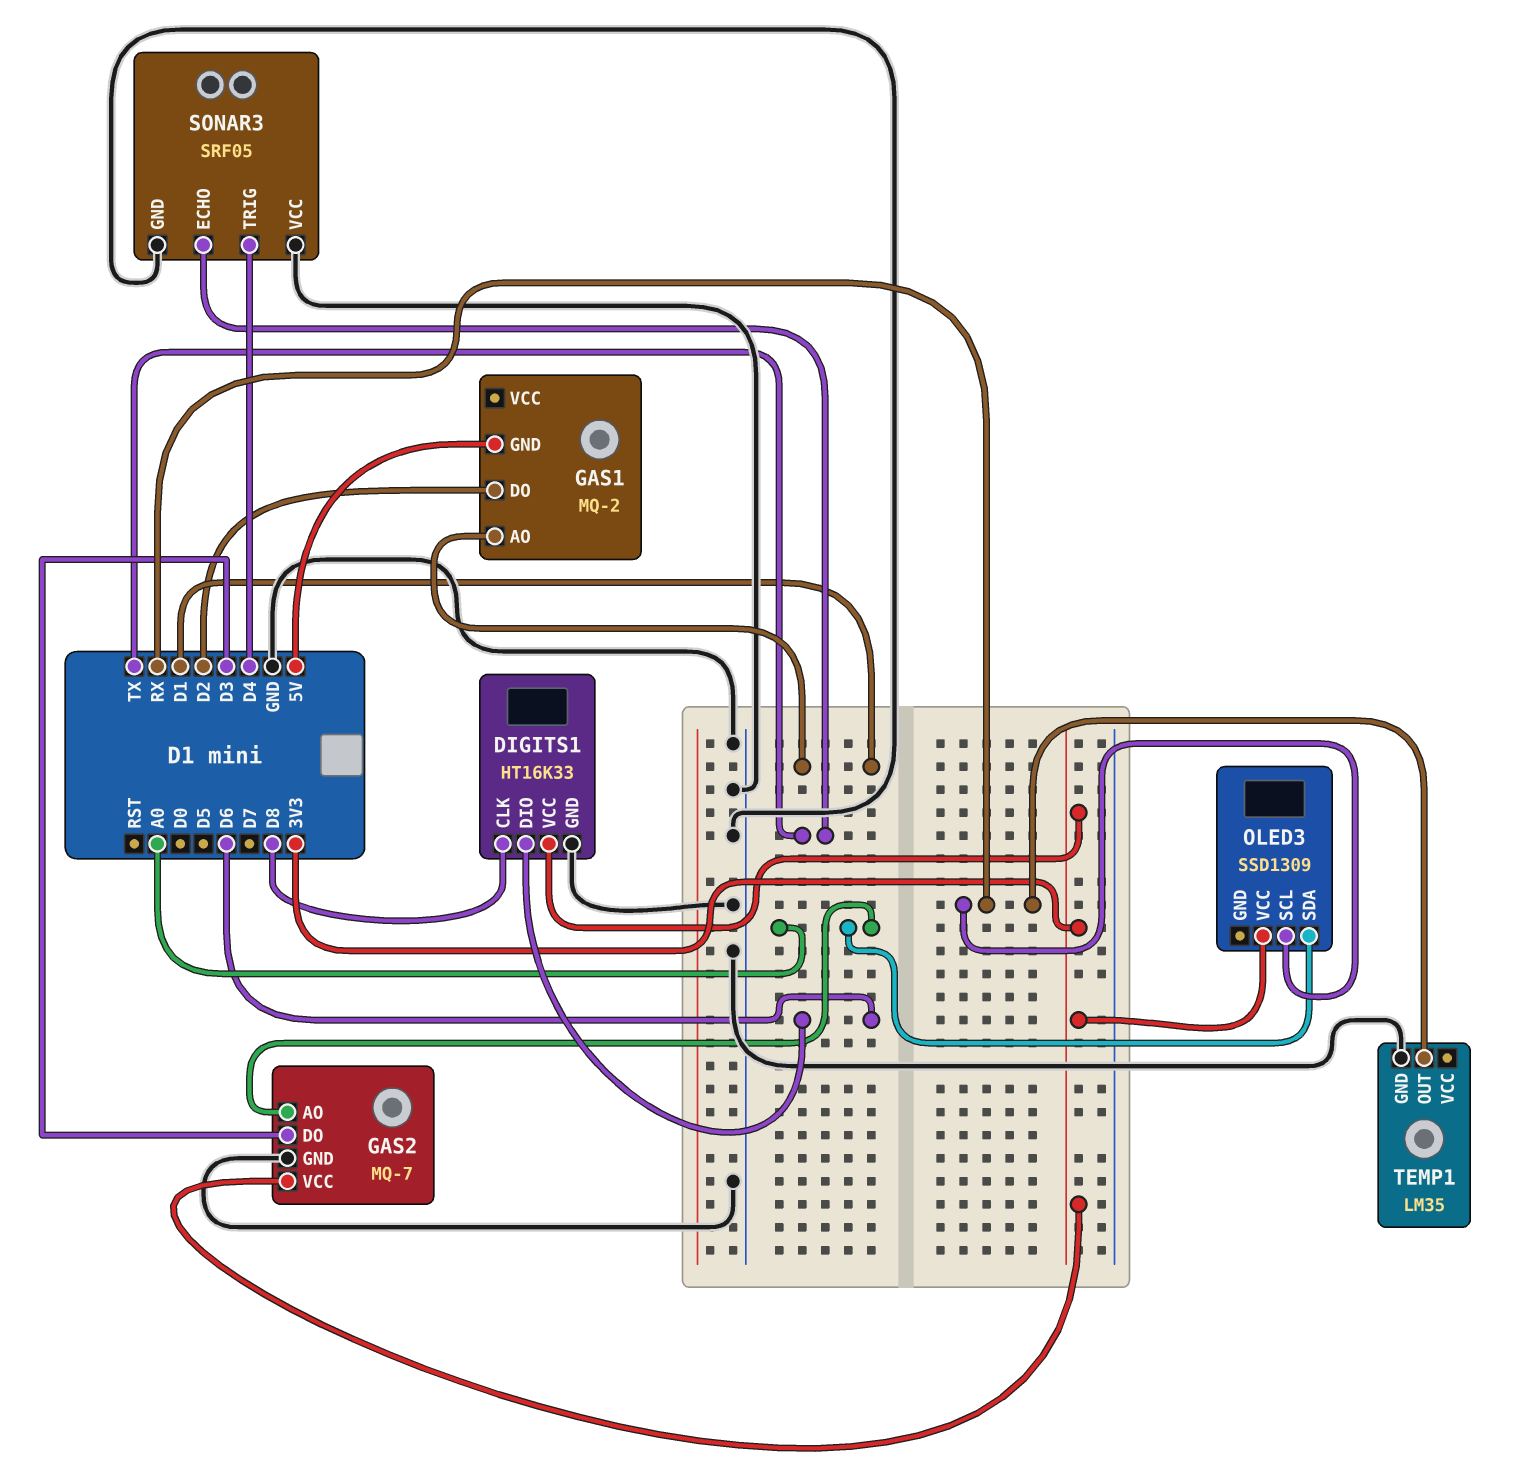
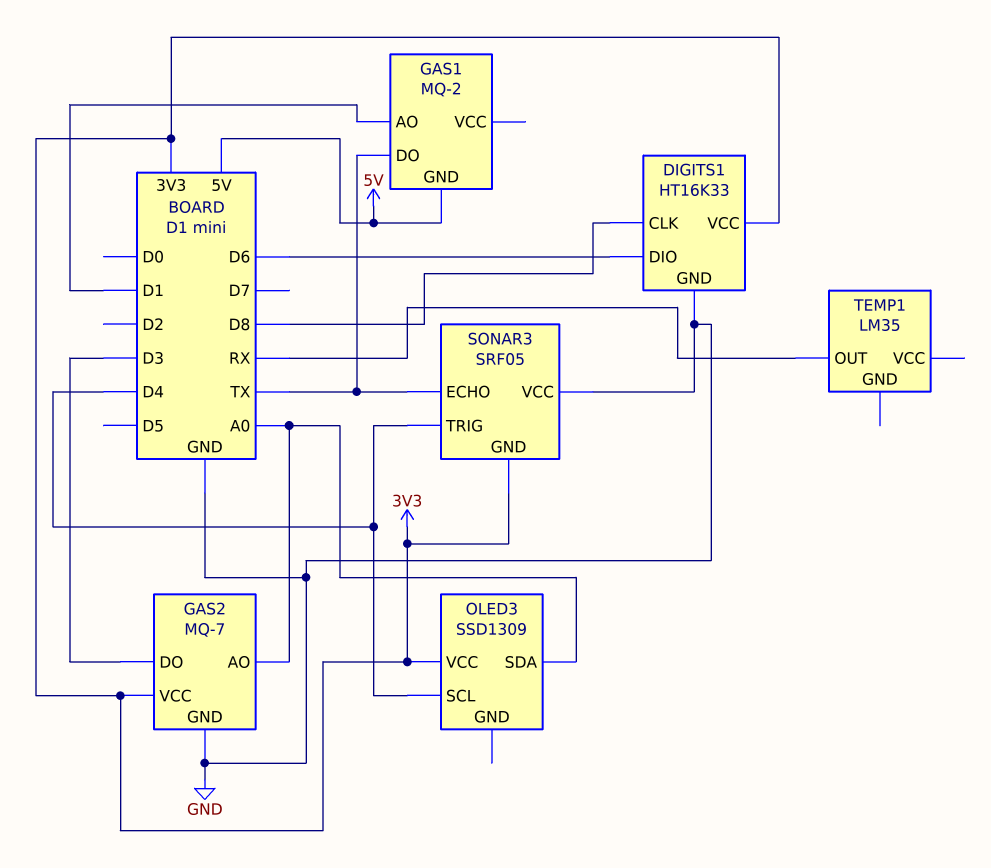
GAS1 pin DO: D2 -> TX
OLED3 pin SCL: RX -> D4
SONAR3 pin GND: GND -> 3V3
TEMP1 pin GND: GND -> none

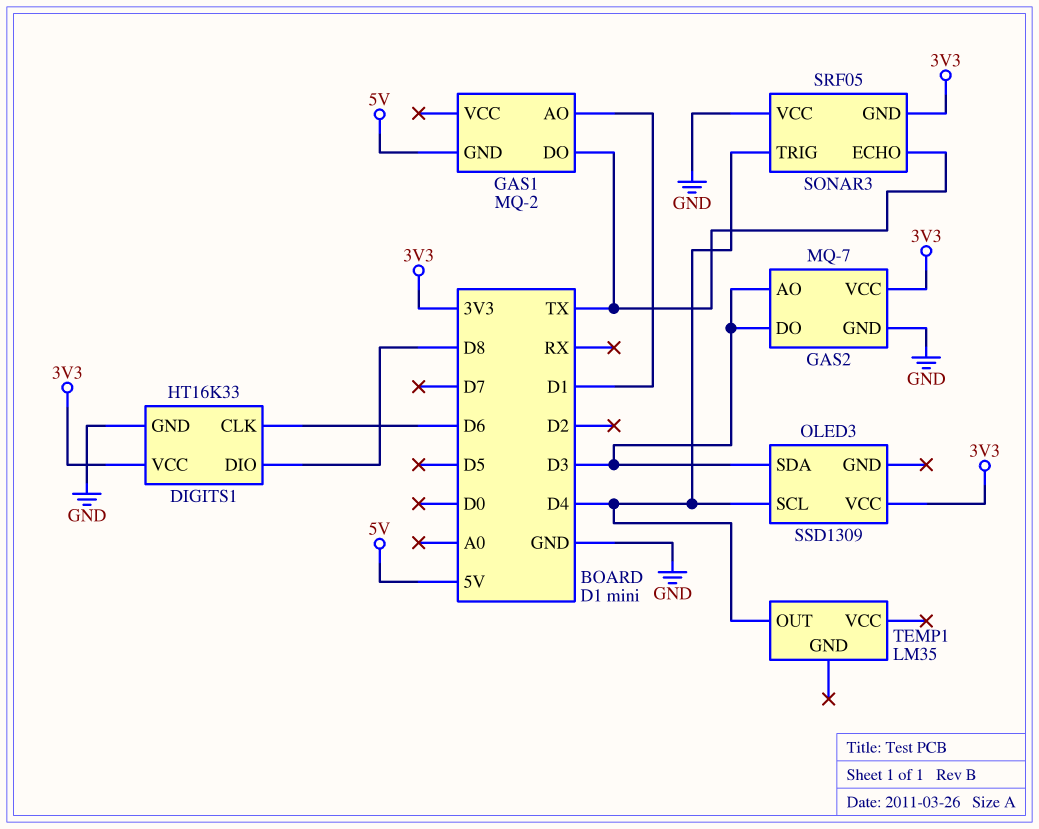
DIGITS1 pin CLK: D8 -> D6
DIGITS1 pin DIO: D6 -> D8
GAS2 pin AO: A0 -> D3
OLED3 pin SDA: A0 -> D3
TEMP1 pin OUT: RX -> D4

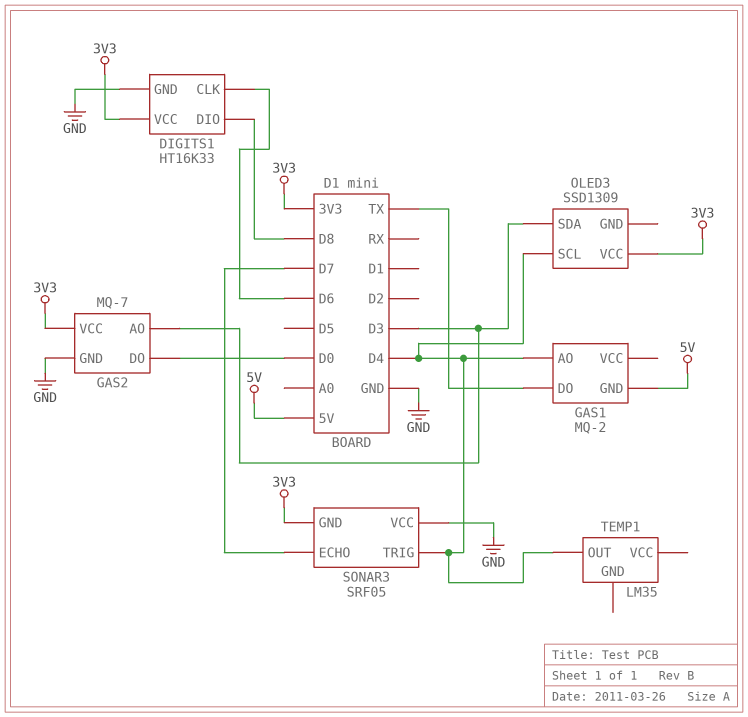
GAS1 pin AO: D1 -> D4
GAS2 pin DO: D3 -> D0
SONAR3 pin ECHO: TX -> D7

